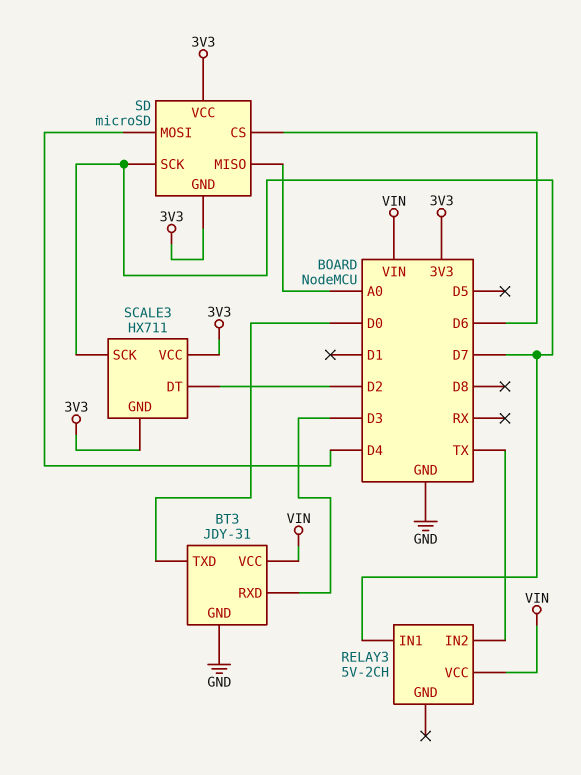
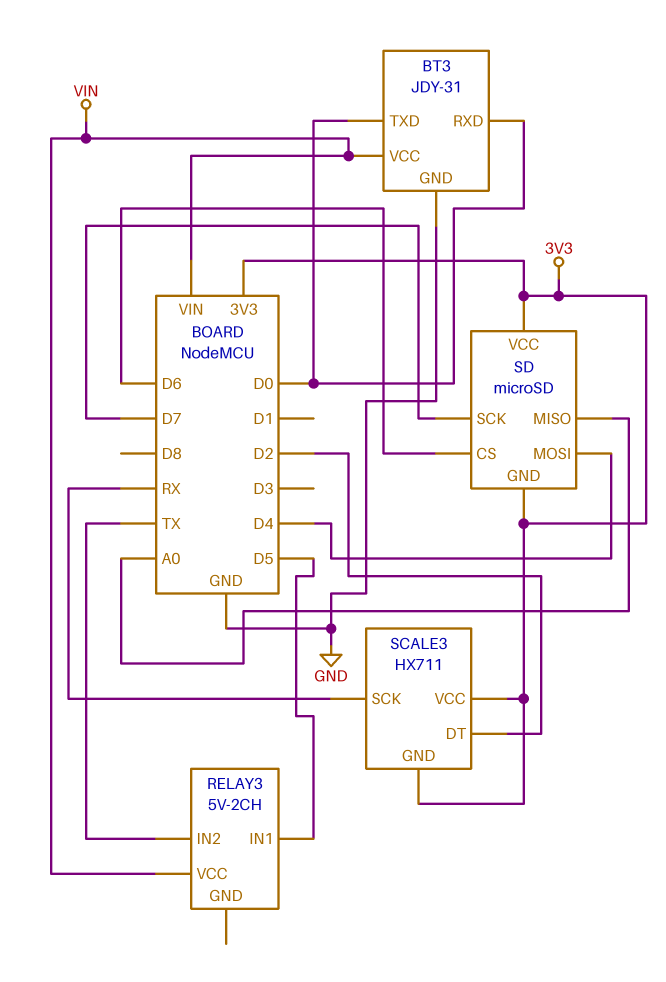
BT3 pin RXD: D3 -> D0
RELAY3 pin IN1: D7 -> D5
SCALE3 pin SCK: D7 -> RX

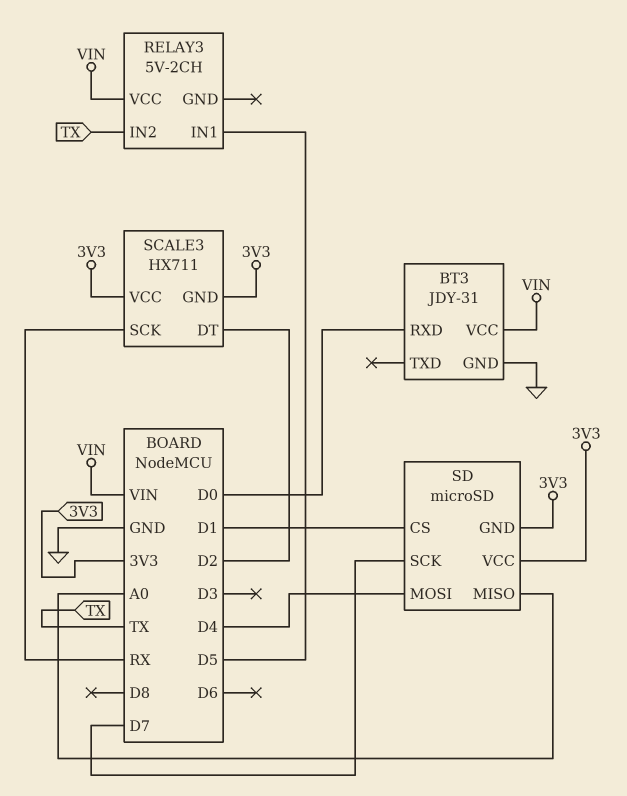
BT3 pin TXD: D0 -> none
SD pin CS: D6 -> D1

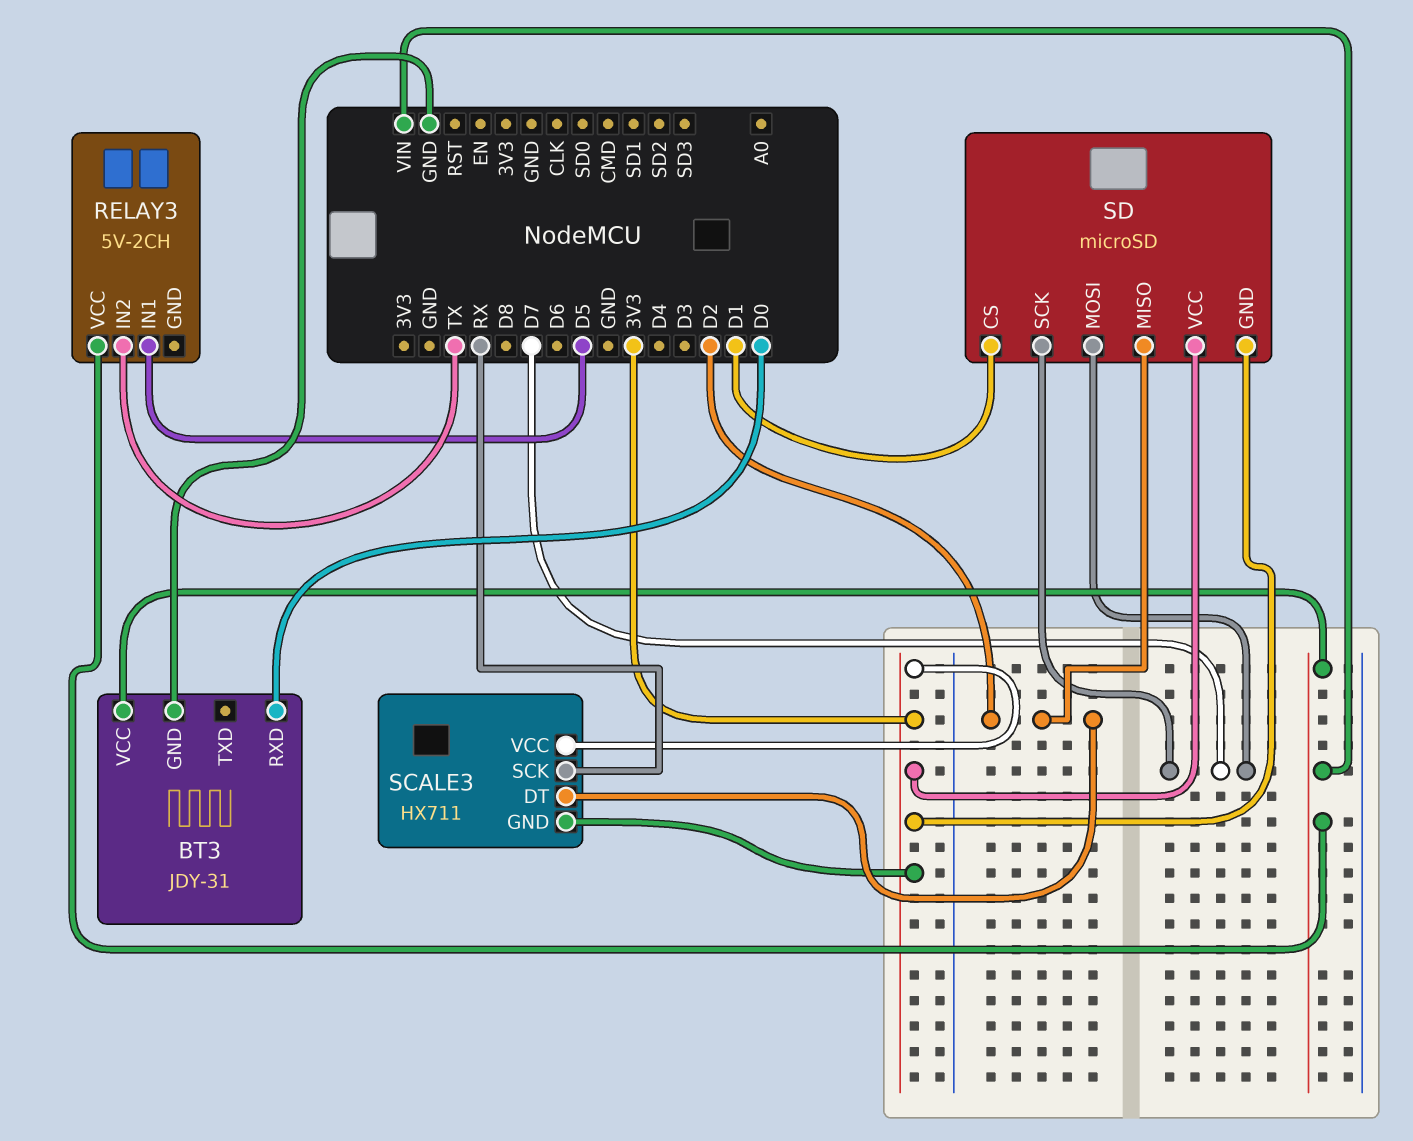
SD pin MISO: A0 -> D2
SD pin MOSI: D4 -> D7

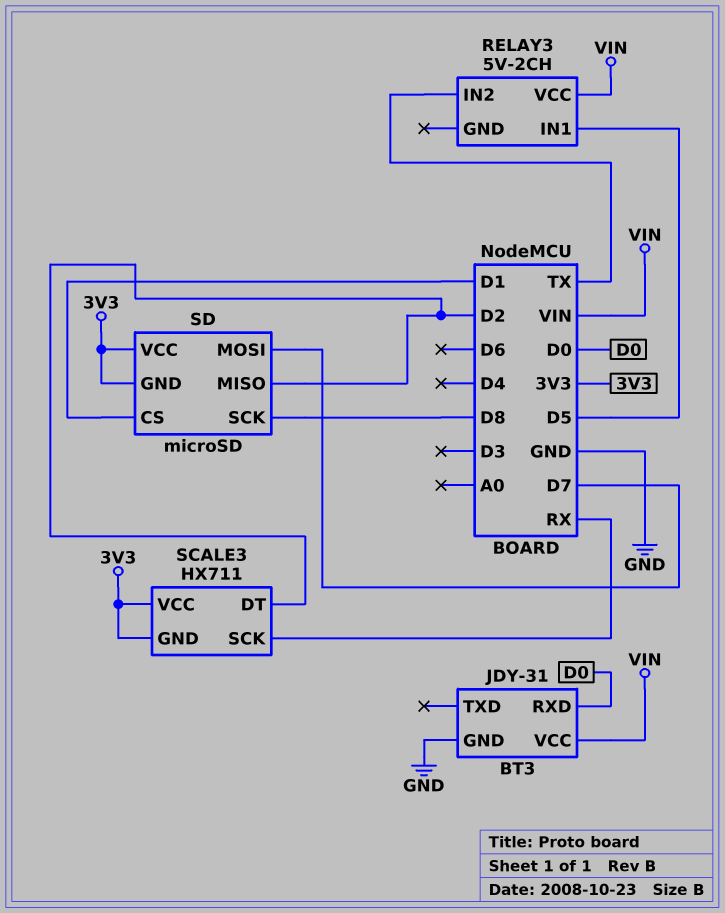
SD pin SCK: D7 -> D8

